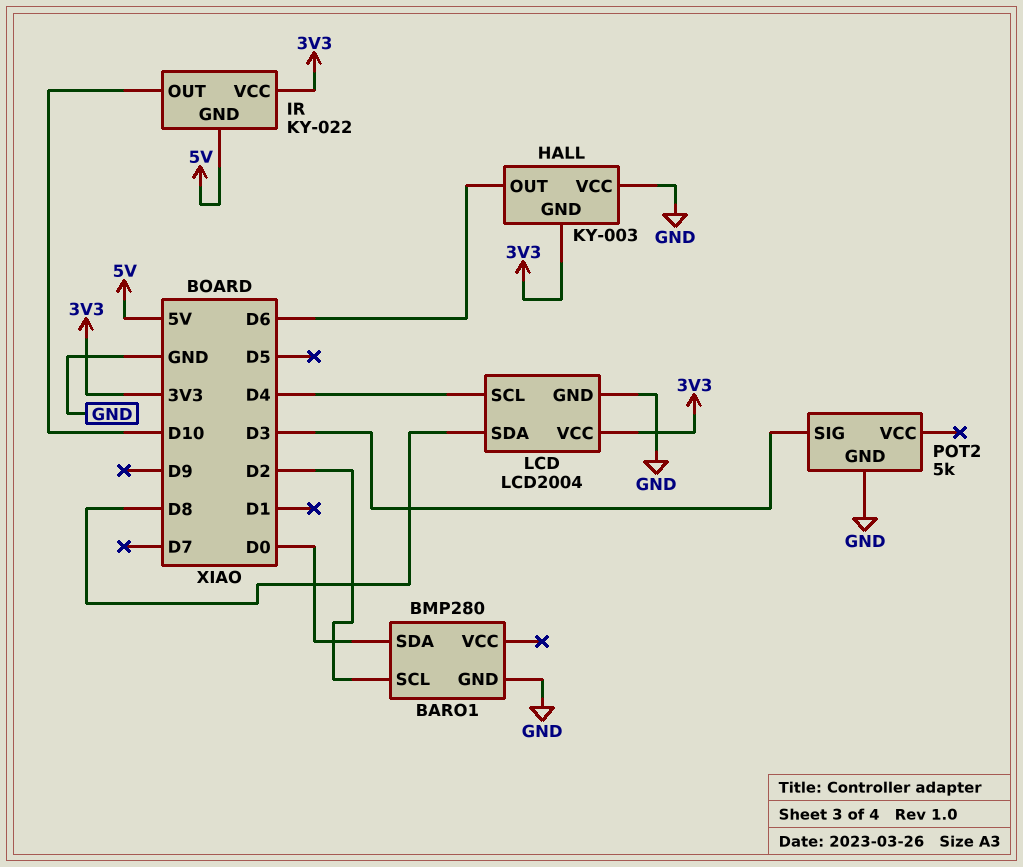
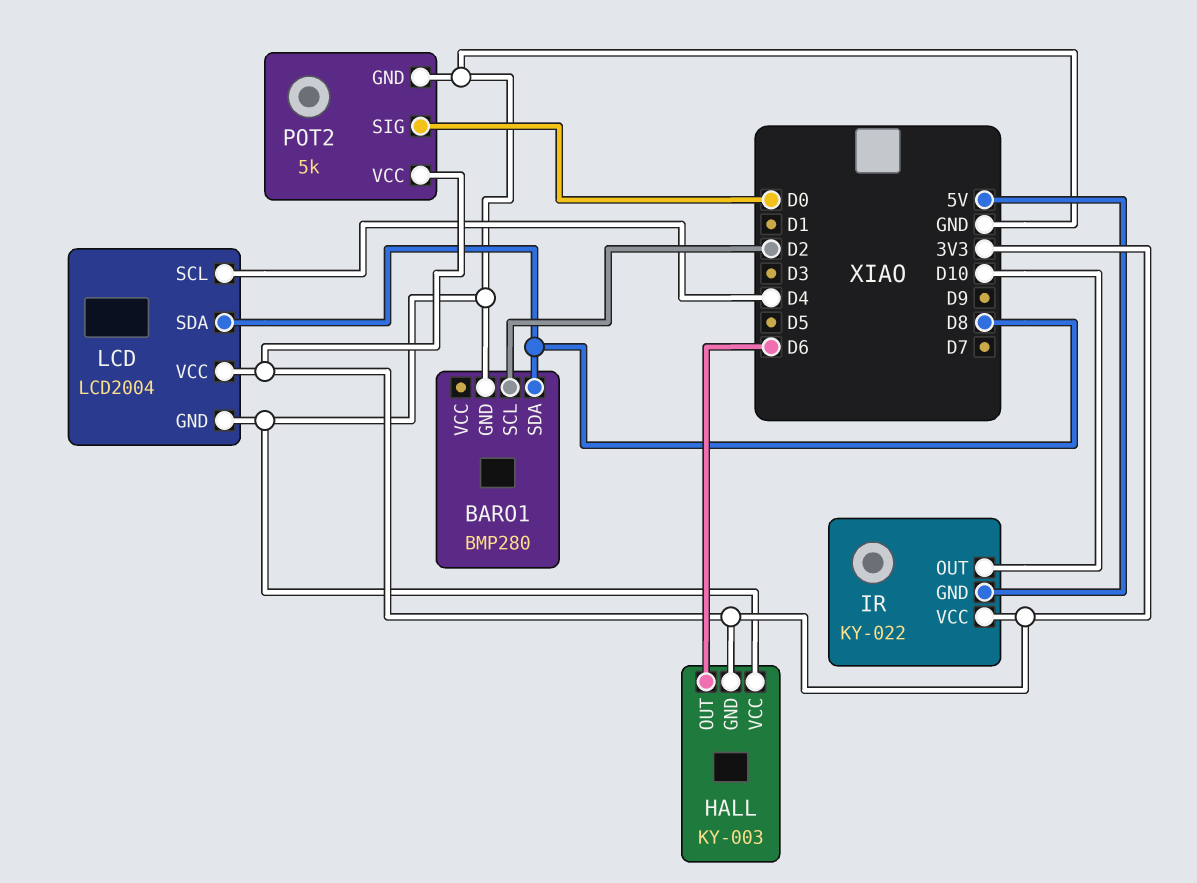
BARO1 pin SDA: D0 -> D8
POT2 pin SIG: D3 -> D0
POT2 pin VCC: none -> 3V3

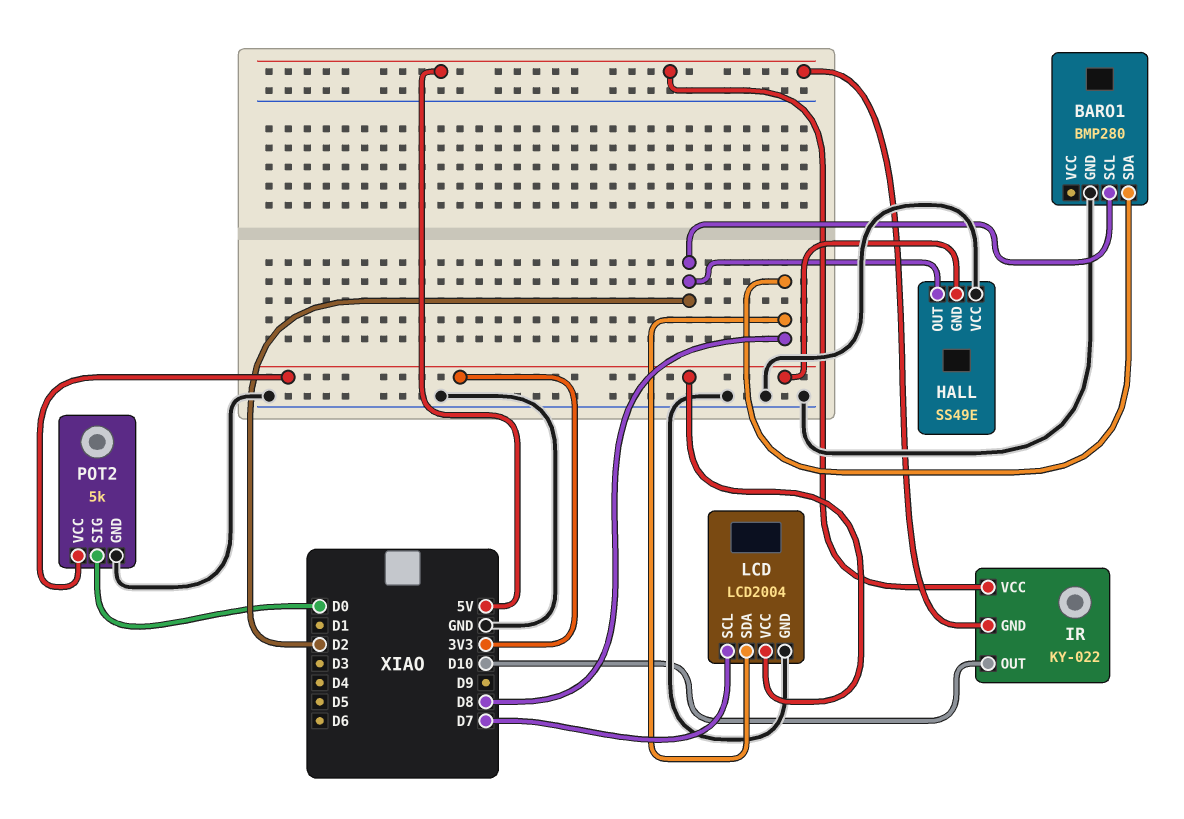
HALL: KY-003 -> SS49E
HALL pin OUT: D6 -> D2
IR pin VCC: 3V3 -> 5V
LCD pin SCL: D4 -> D7

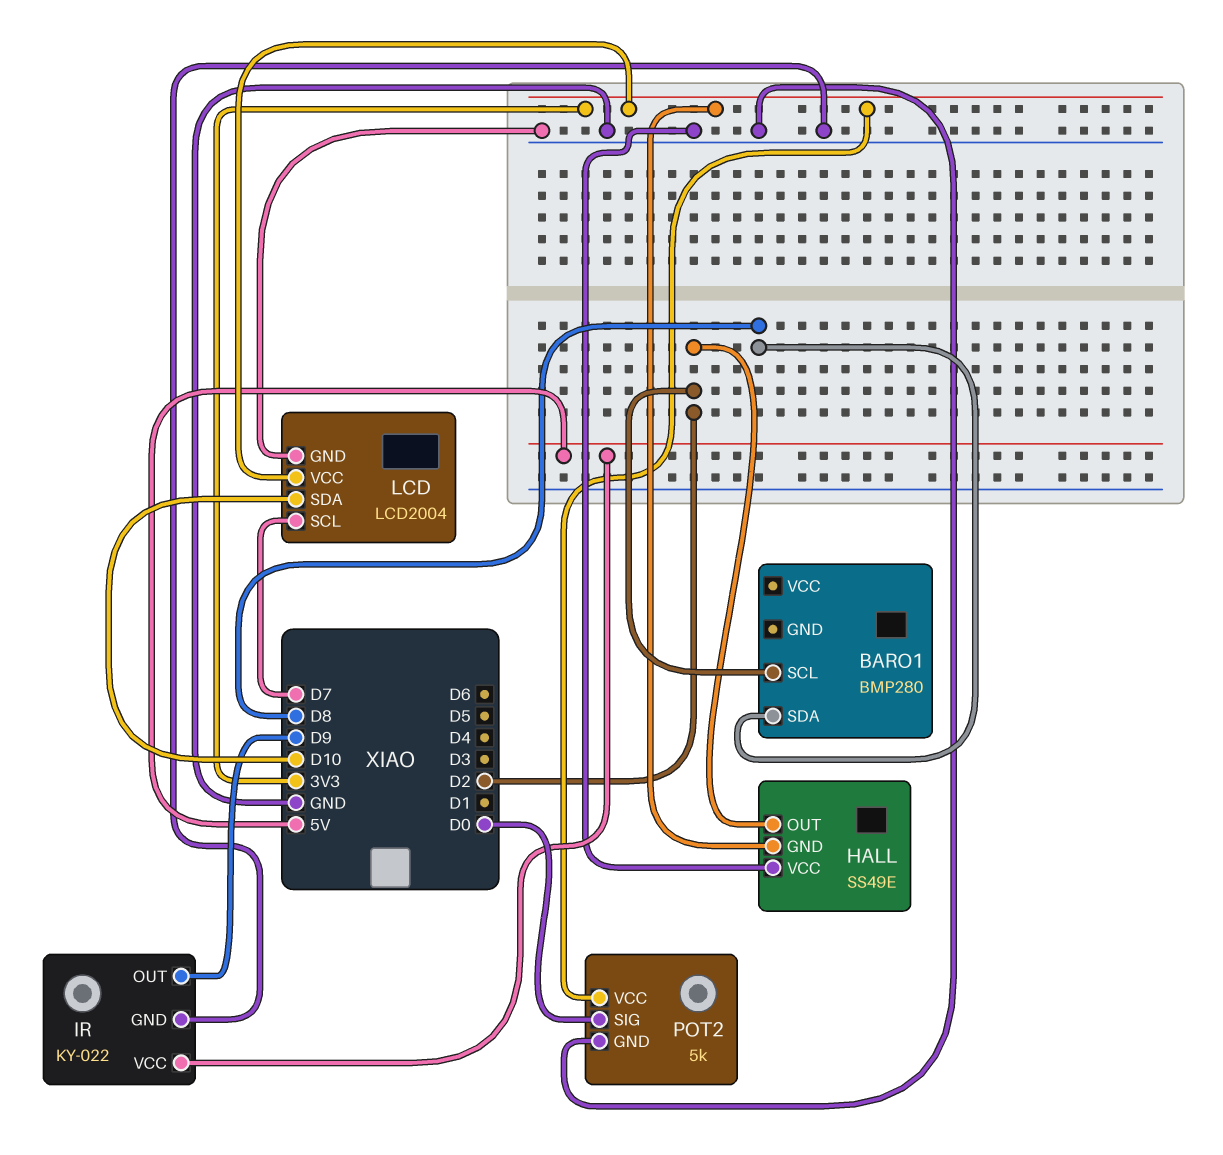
BARO1 pin GND: GND -> none
IR pin GND: 5V -> GND
IR pin OUT: D10 -> D9
LCD pin SDA: D8 -> D10

